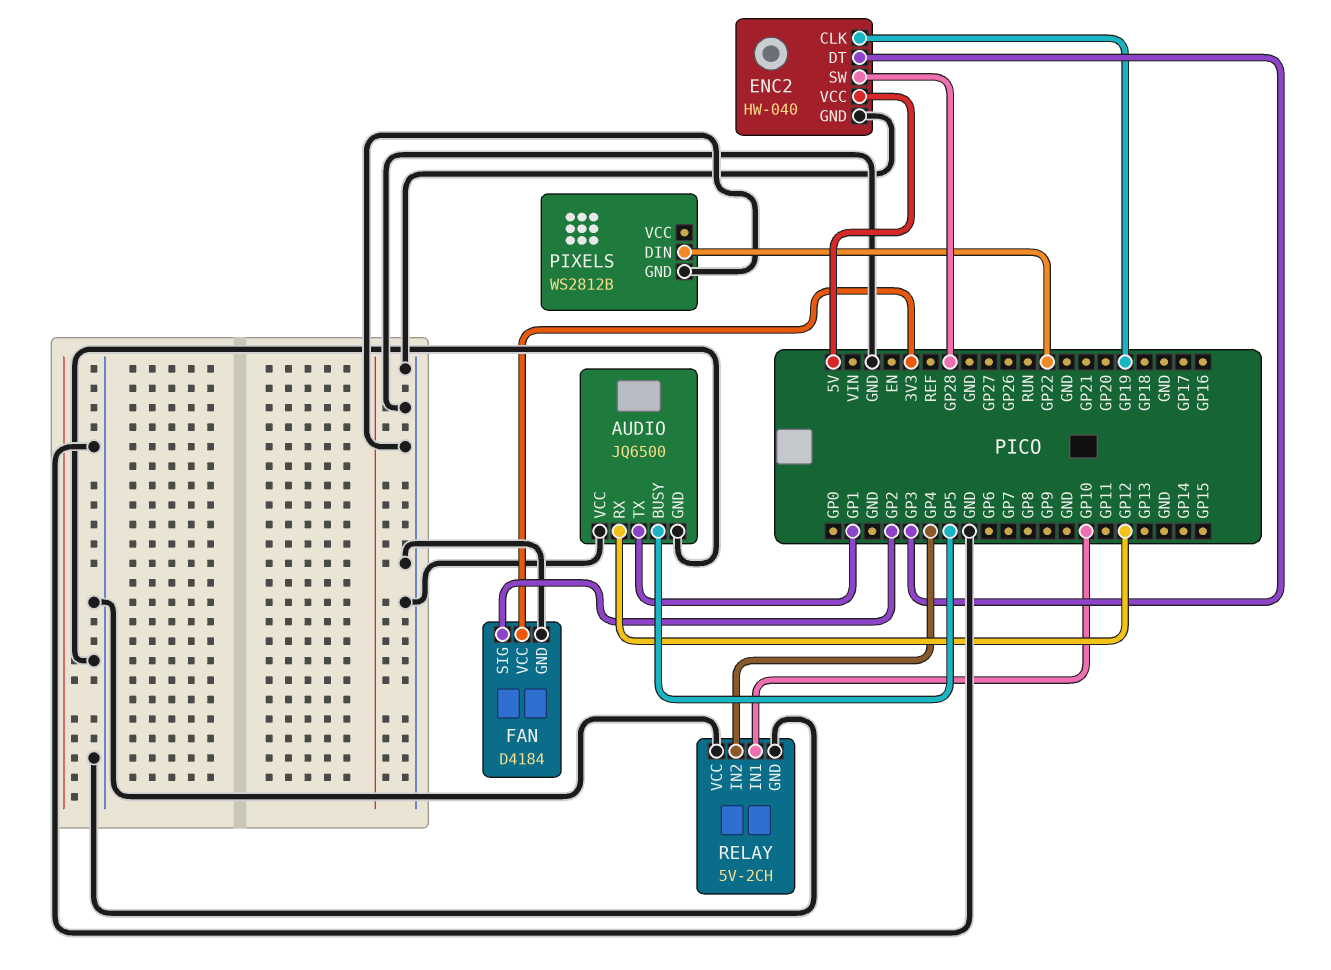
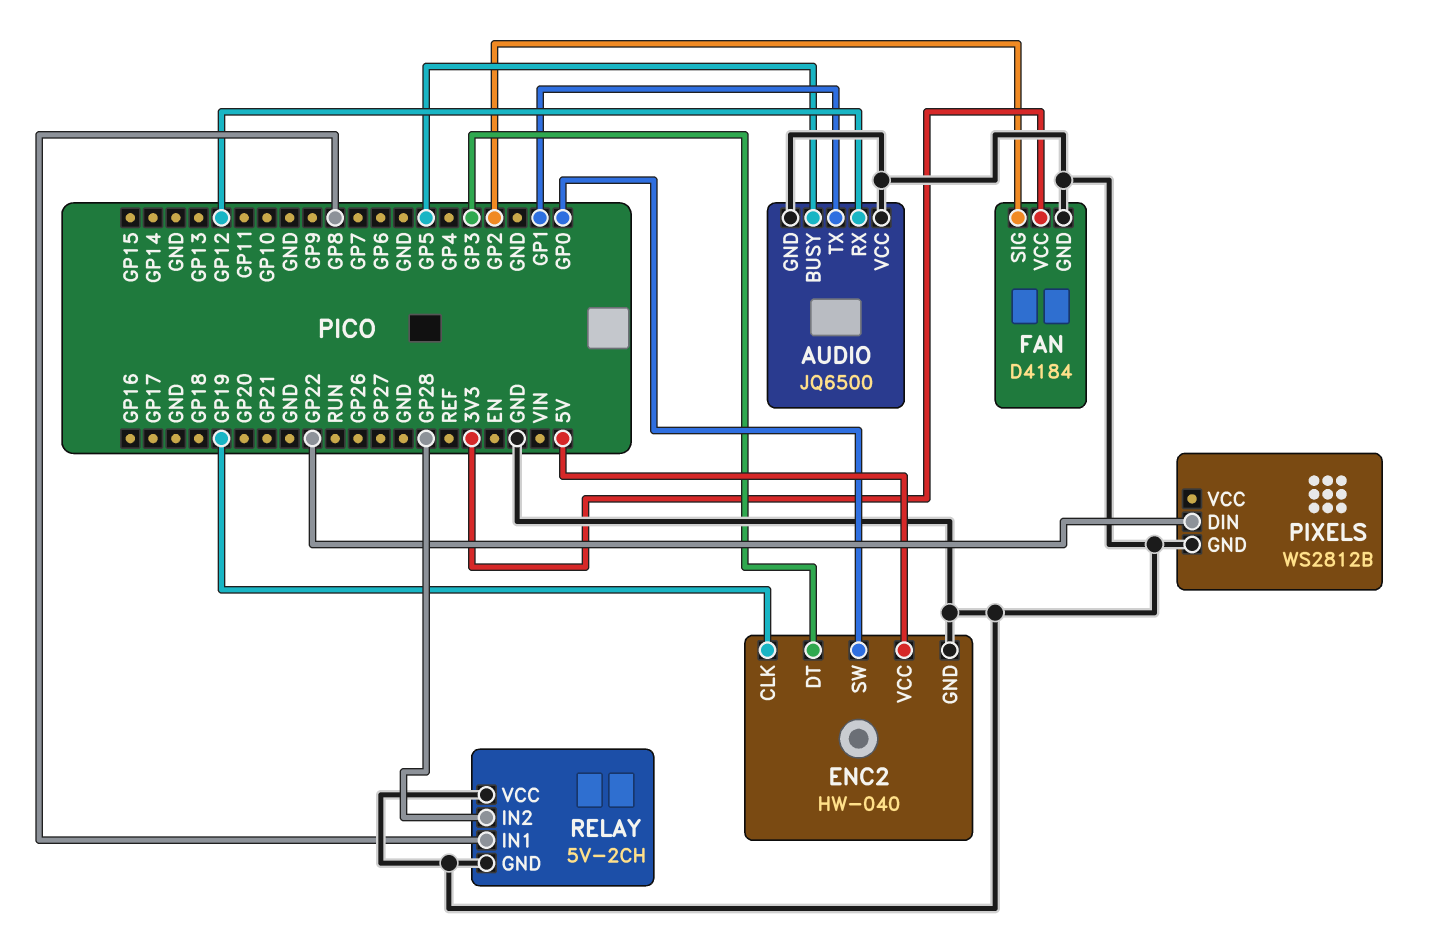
ENC2 pin SW: GP28 -> GP0
RELAY pin IN1: GP10 -> GP8
RELAY pin IN2: GP4 -> GP28

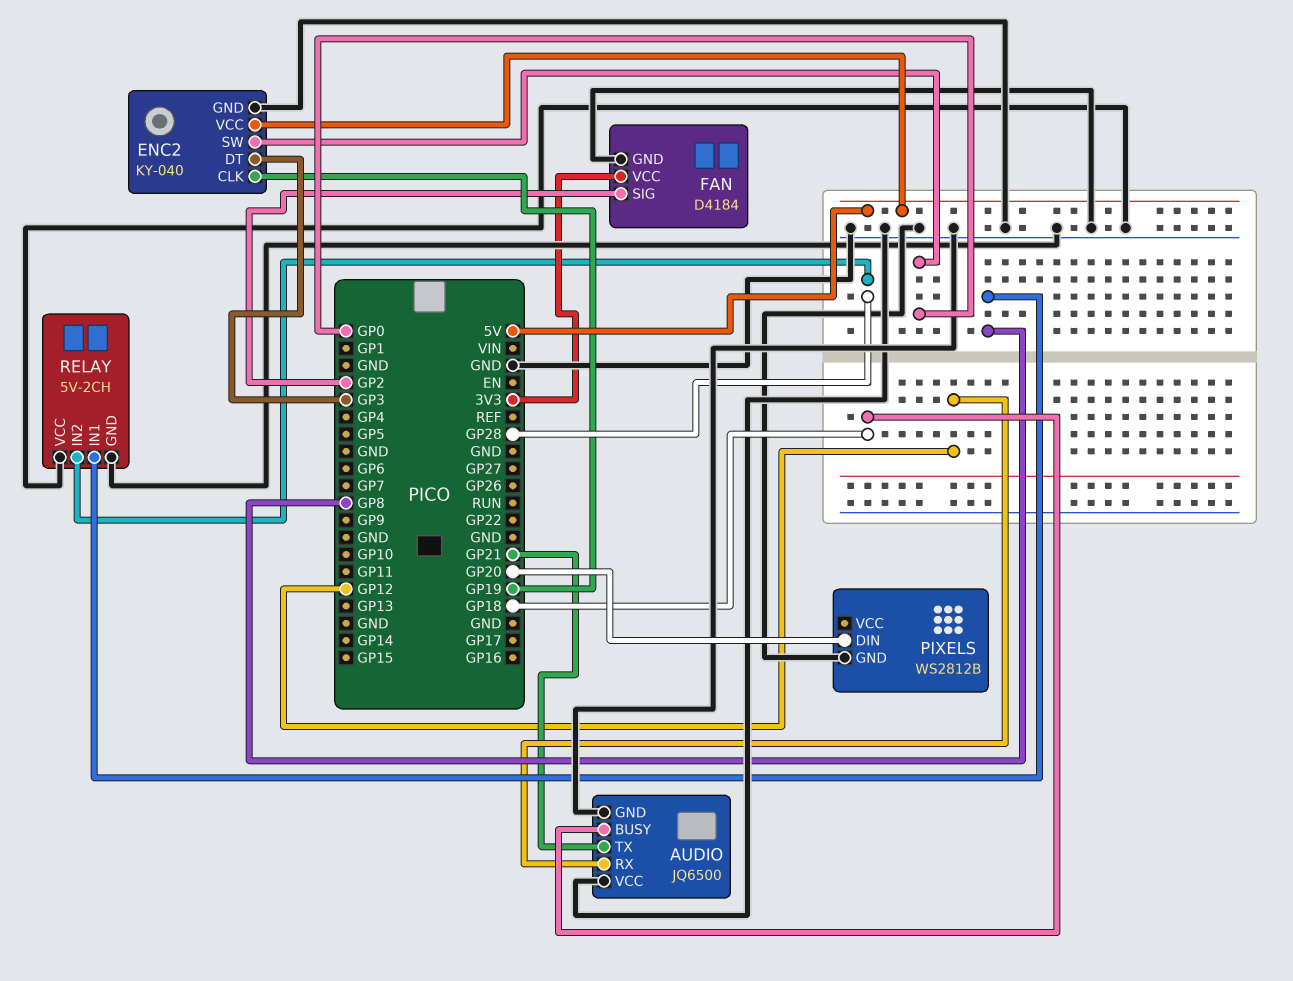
AUDIO pin BUSY: GP5 -> GP18
AUDIO pin TX: GP1 -> GP21
ENC2: HW-040 -> KY-040
PIXELS pin DIN: GP22 -> GP20

